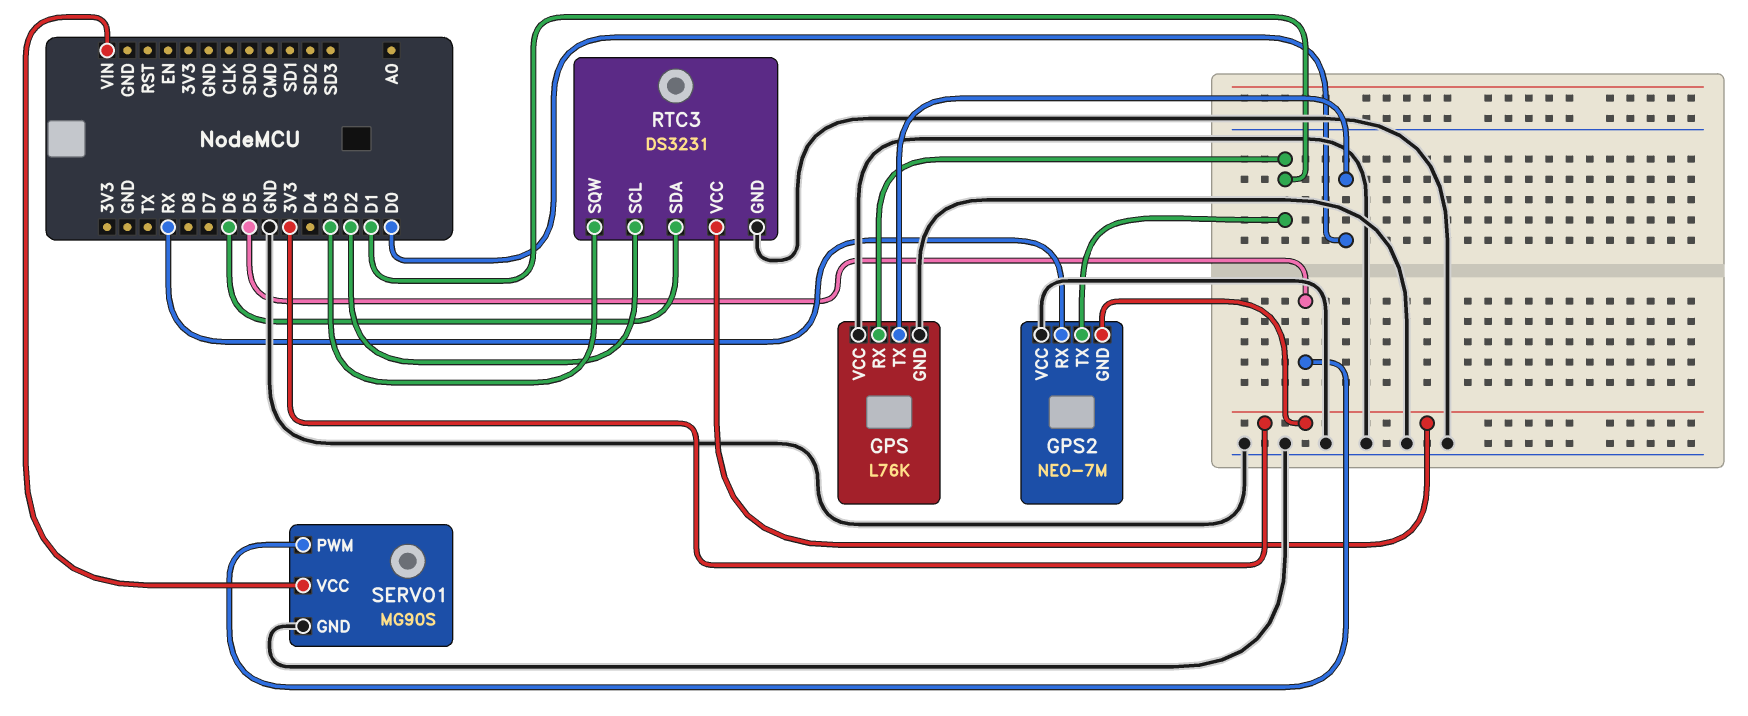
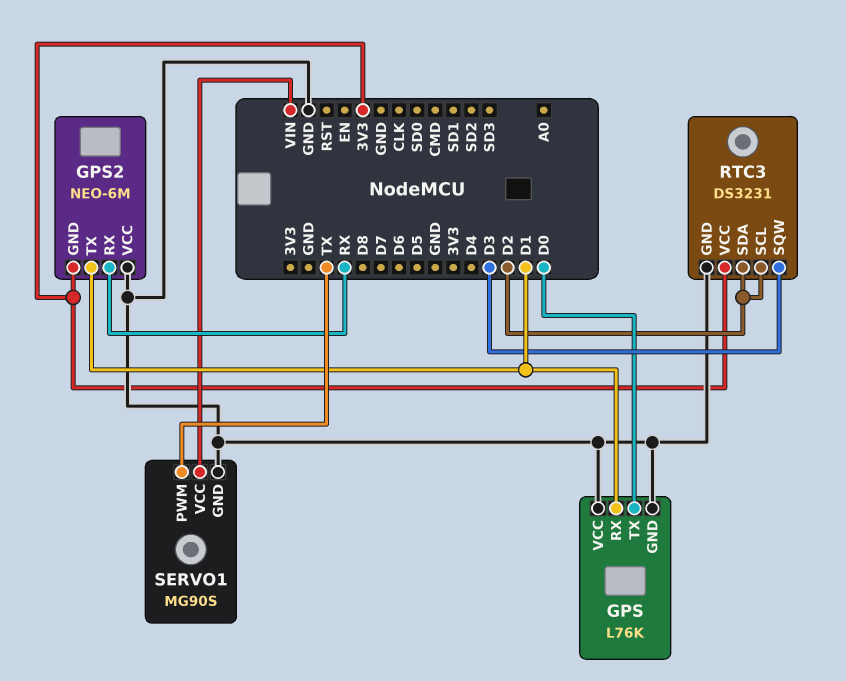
GPS2: NEO-7M -> NEO-6M
RTC3 pin SDA: D6 -> D2
SERVO1 pin PWM: D5 -> TX

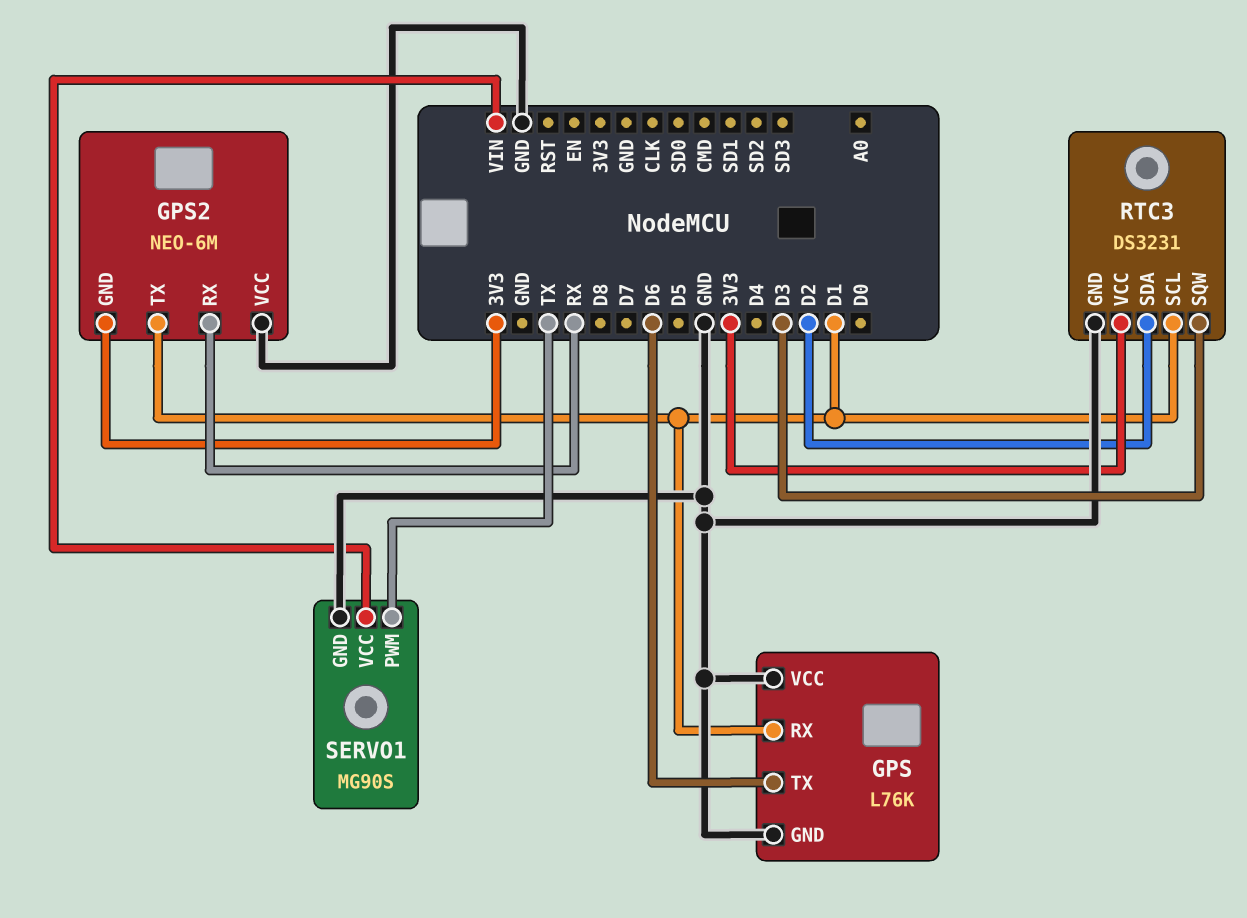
GPS pin TX: D0 -> D6
RTC3 pin SCL: D2 -> D1

